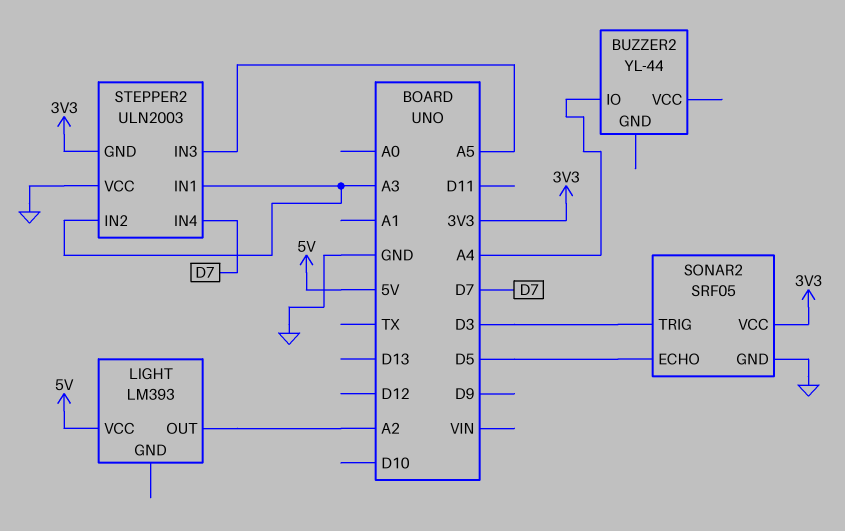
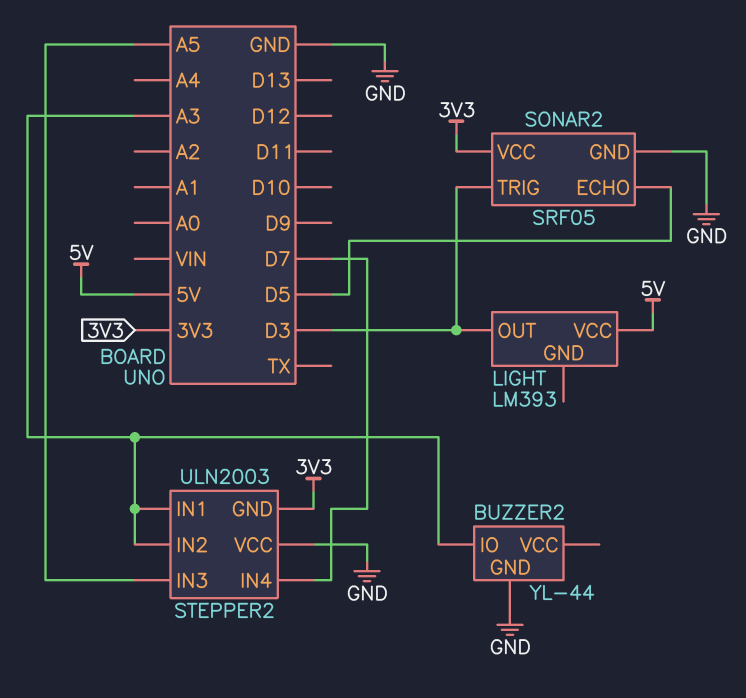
BUZZER2 pin GND: none -> GND
BUZZER2 pin IO: A4 -> A3
LIGHT pin OUT: A2 -> D3

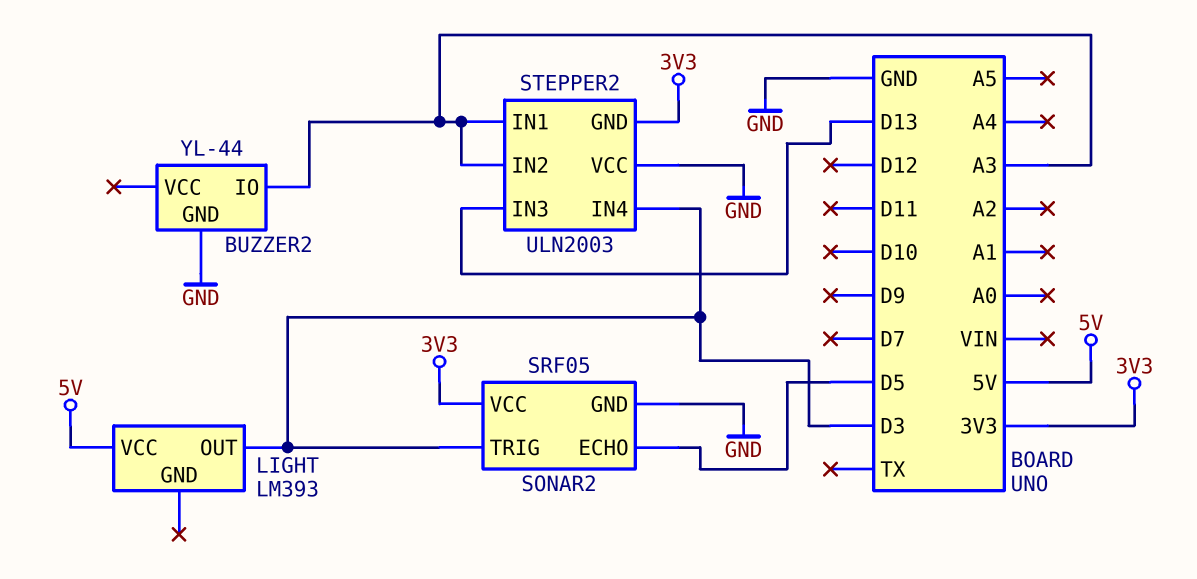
STEPPER2 pin IN3: A5 -> D13
STEPPER2 pin IN4: D7 -> D3

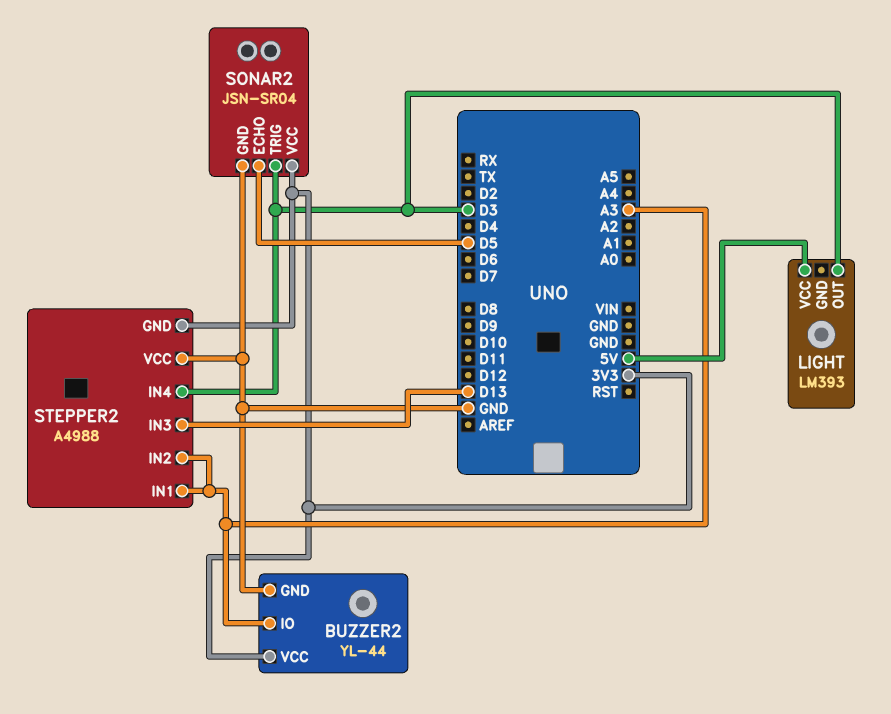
BUZZER2 pin VCC: none -> 3V3
SONAR2: SRF05 -> JSN-SR04
STEPPER2: ULN2003 -> A4988

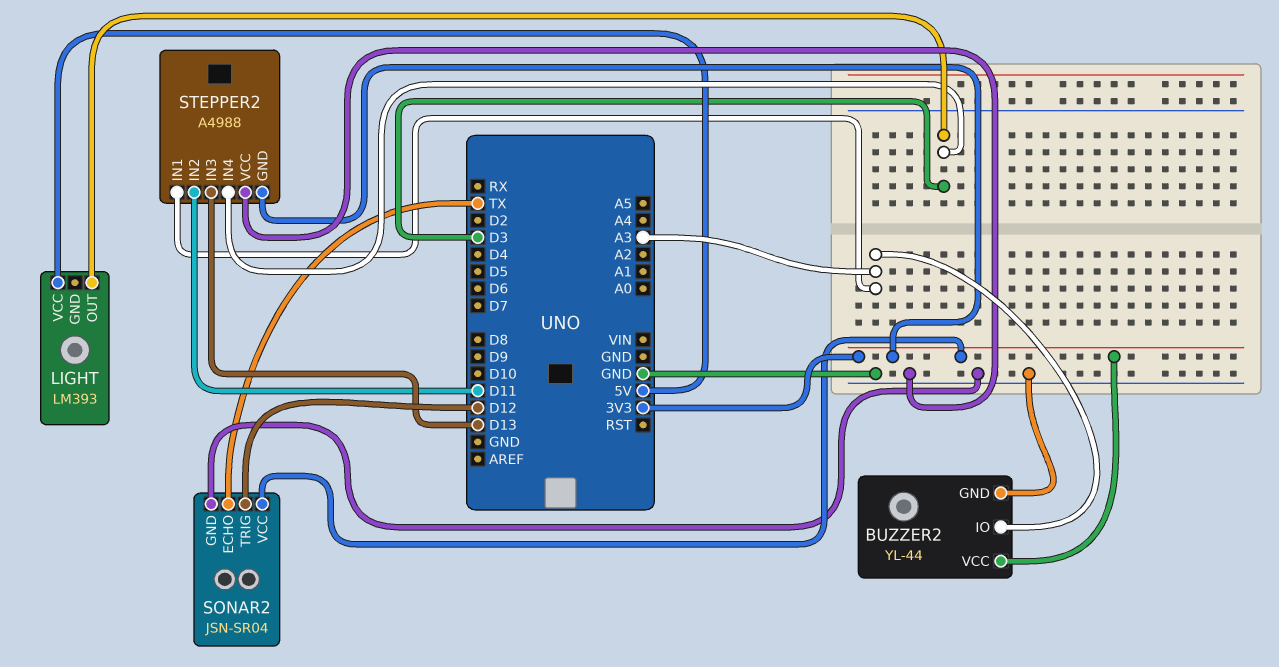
SONAR2 pin ECHO: D5 -> TX
SONAR2 pin TRIG: D3 -> D12
STEPPER2 pin IN2: A3 -> D11

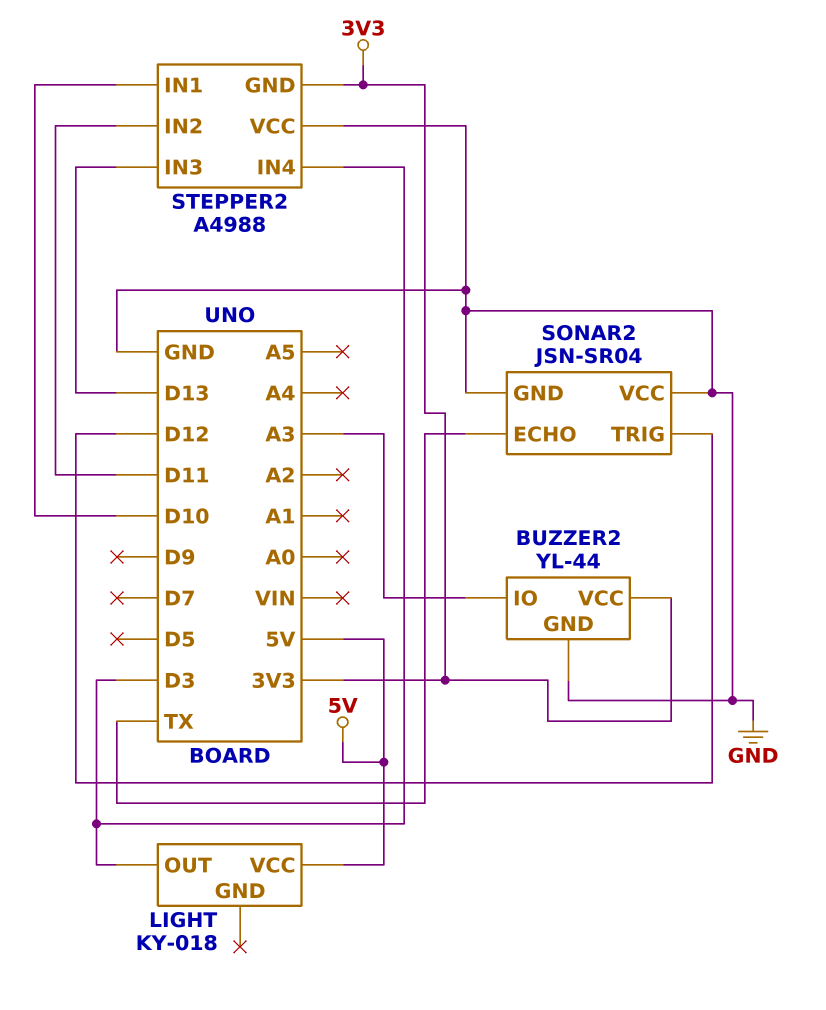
LIGHT: LM393 -> KY-018
SONAR2 pin VCC: 3V3 -> GND
STEPPER2 pin IN1: A3 -> D10

